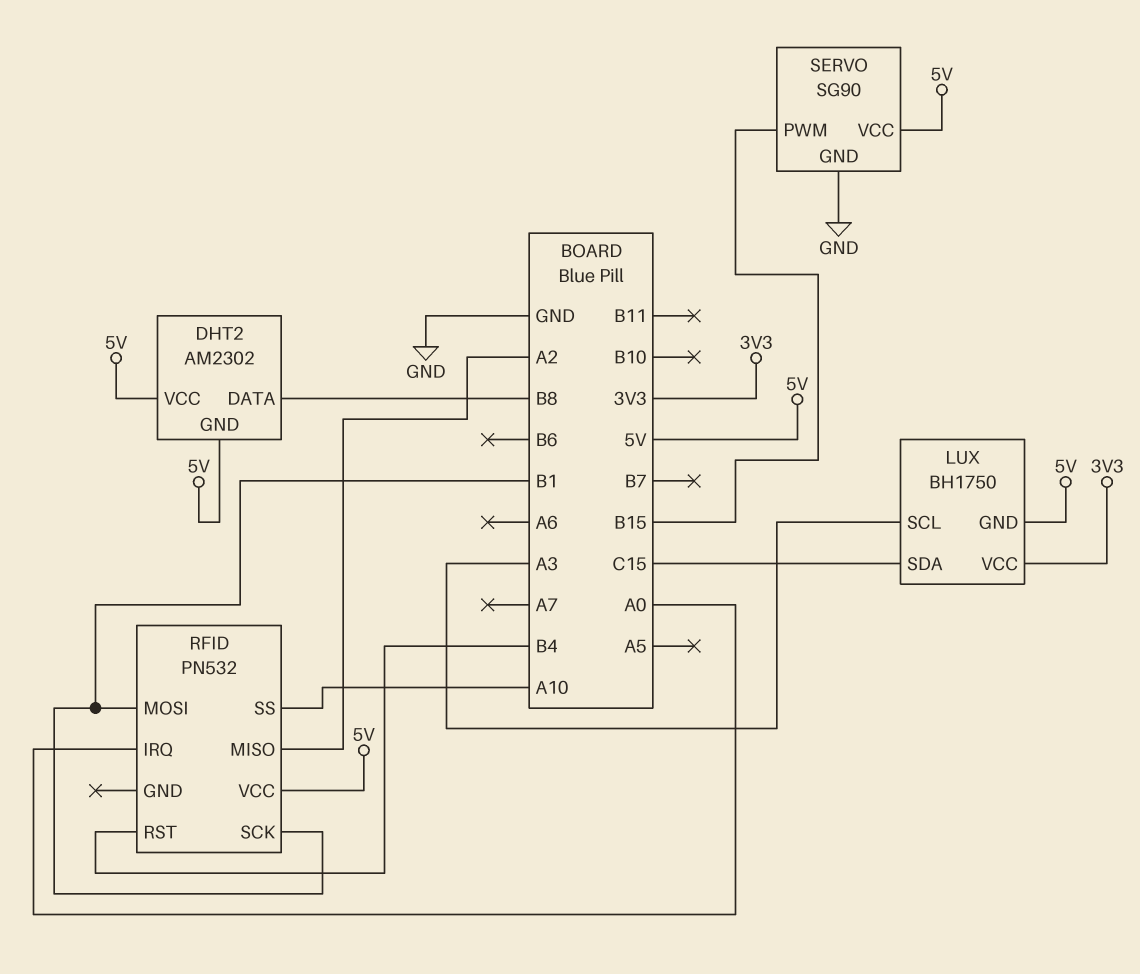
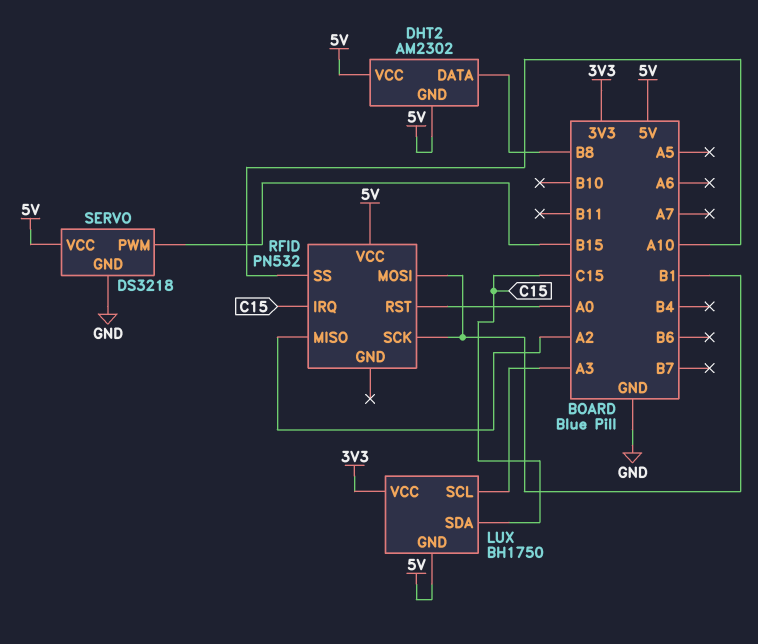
RFID pin IRQ: A0 -> C15
RFID pin RST: B4 -> A0
SERVO: SG90 -> DS3218

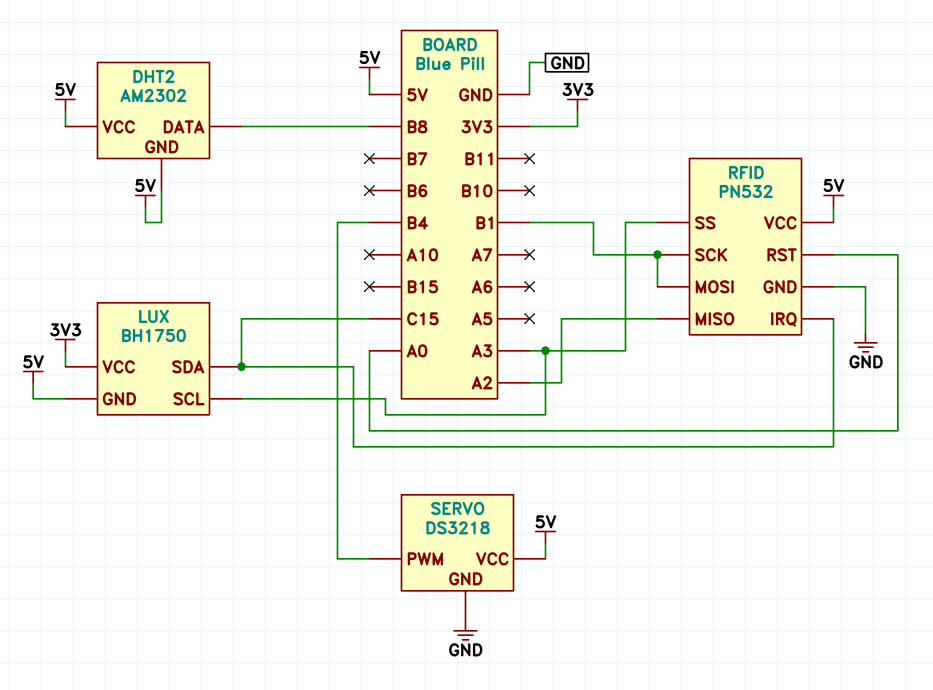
RFID pin GND: none -> GND
RFID pin SS: A10 -> A3
SERVO pin PWM: B15 -> B4

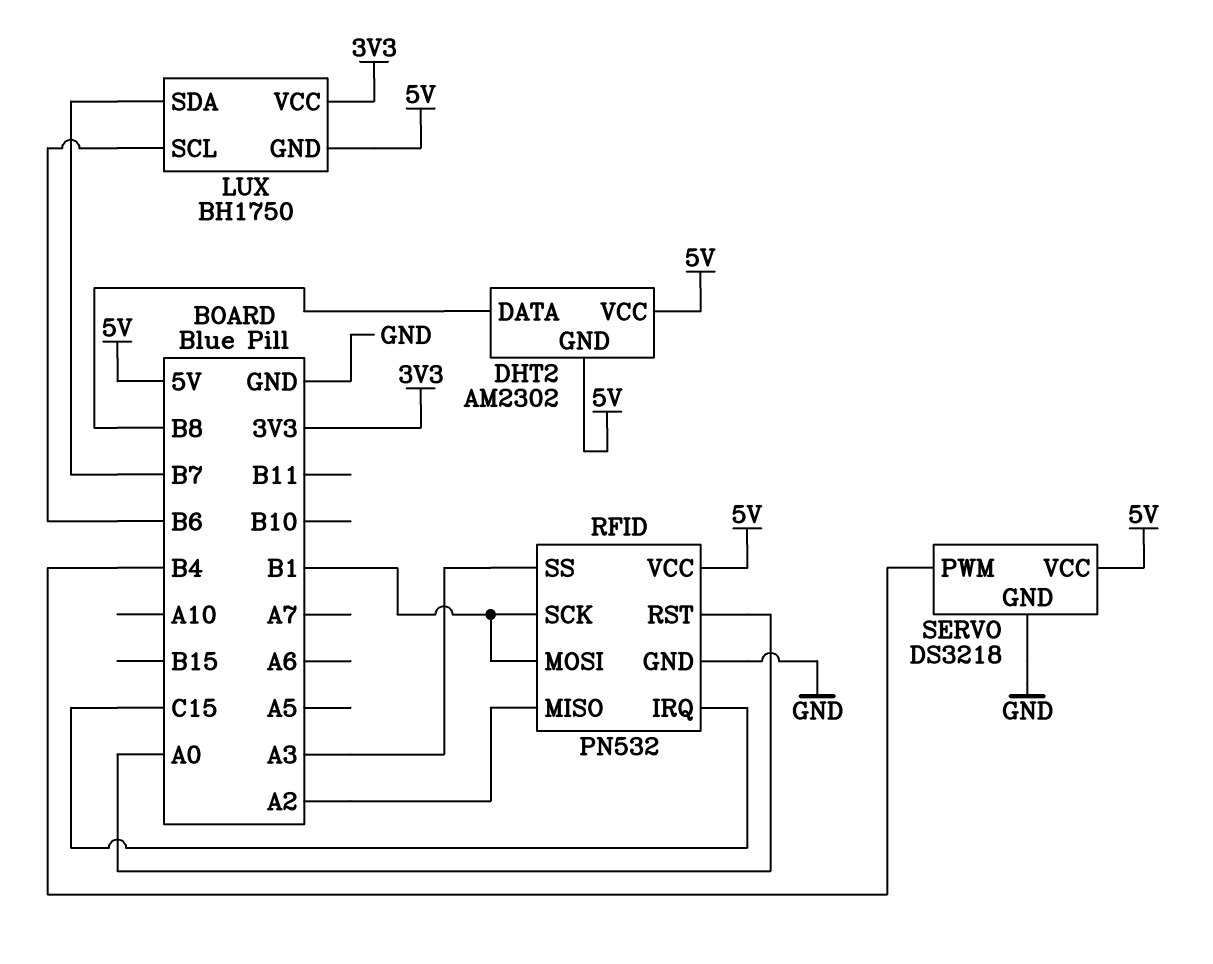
LUX pin SCL: A3 -> B6
LUX pin SDA: C15 -> B7

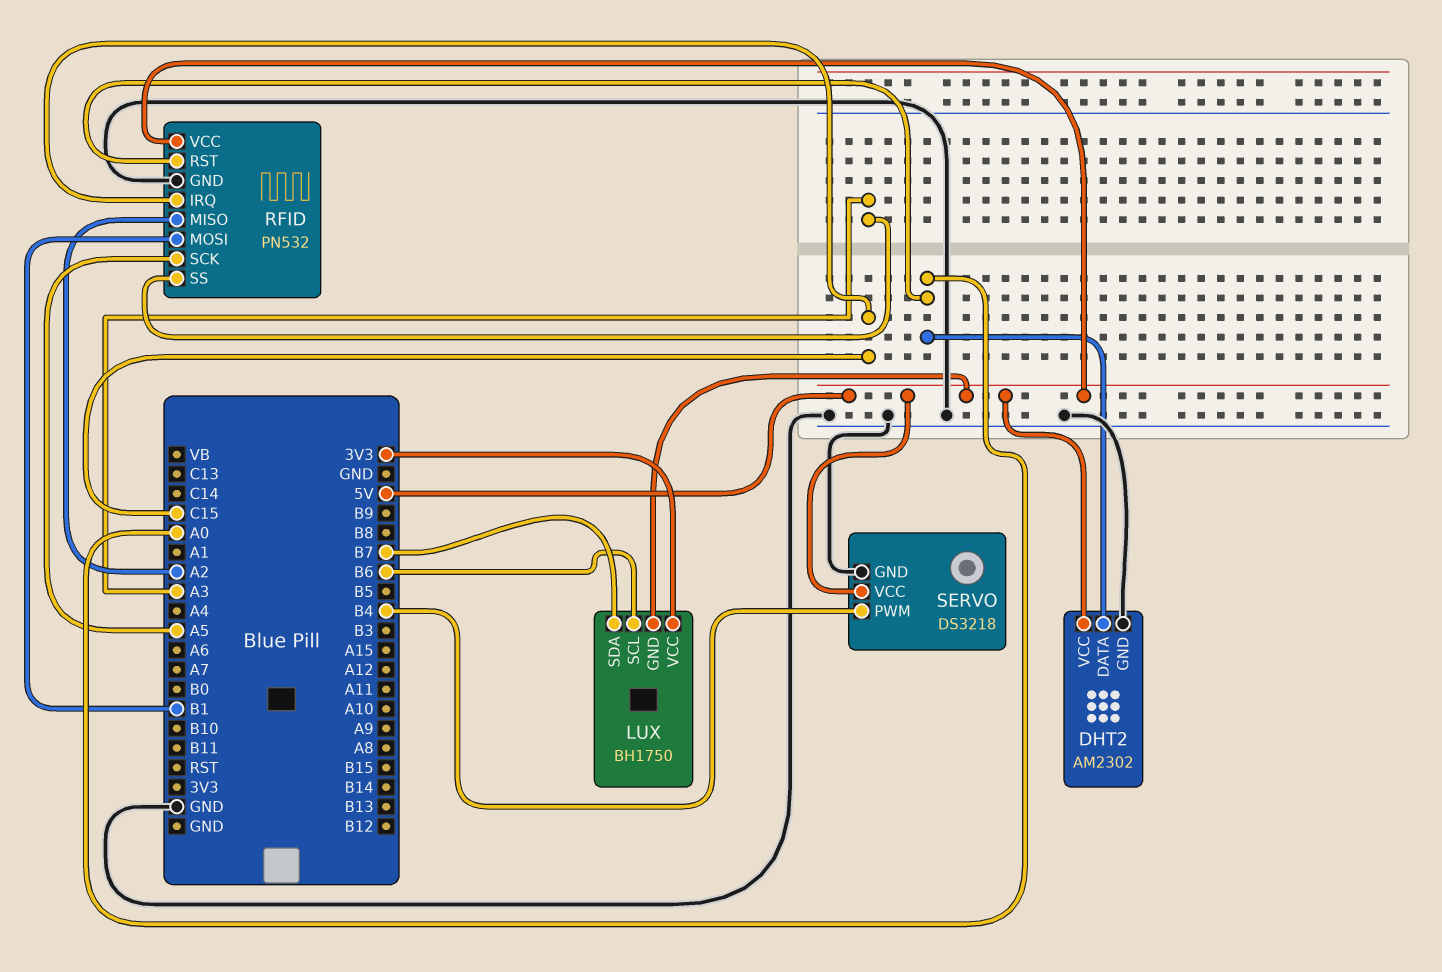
DHT2 pin DATA: B8 -> A0
DHT2 pin GND: 5V -> GND
RFID pin SCK: B1 -> A5

